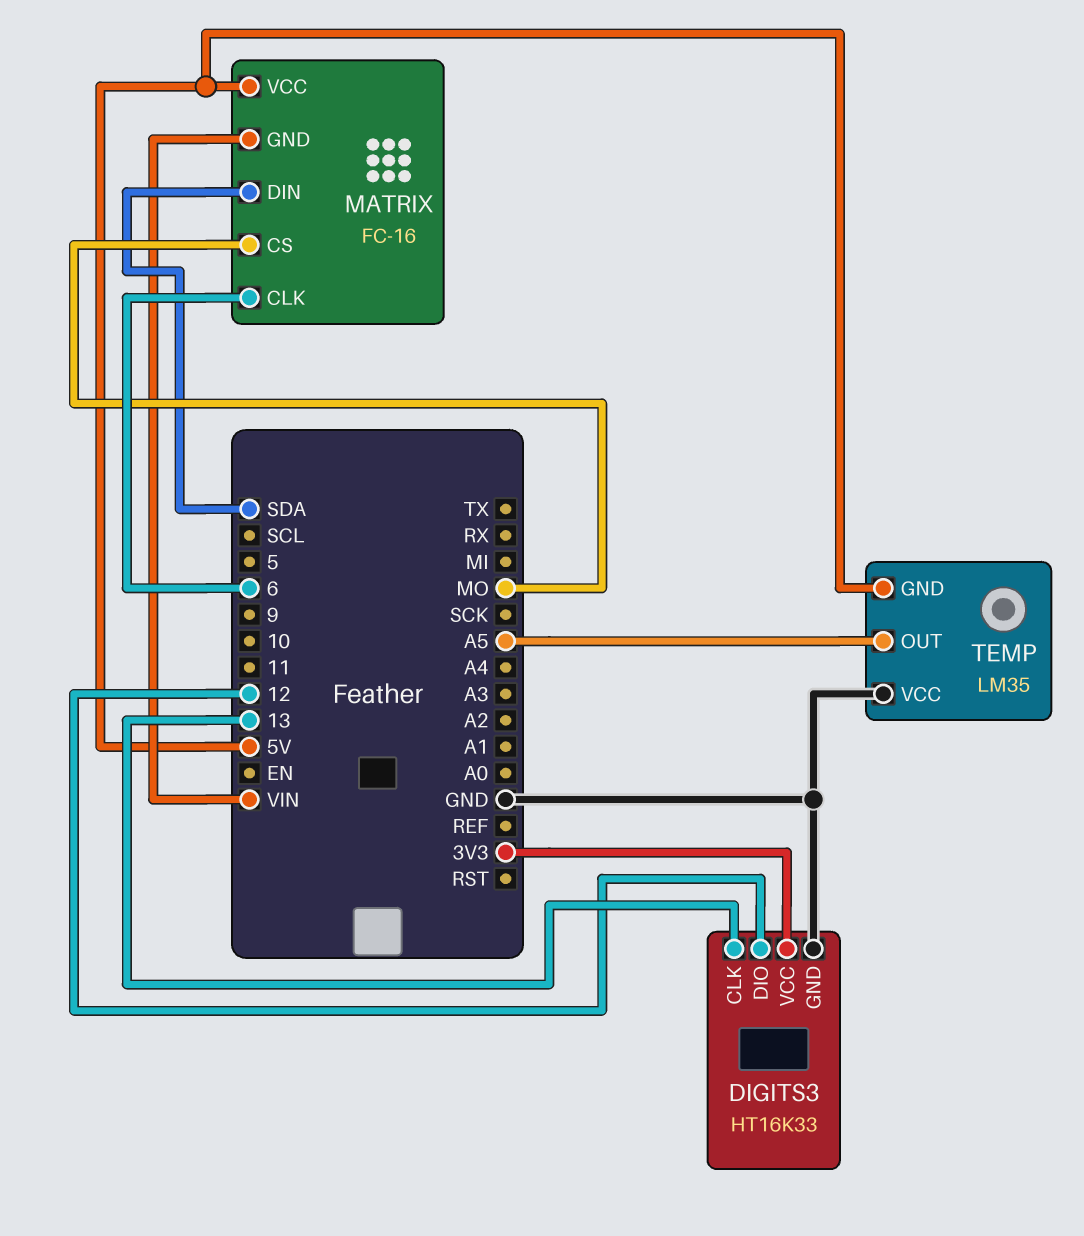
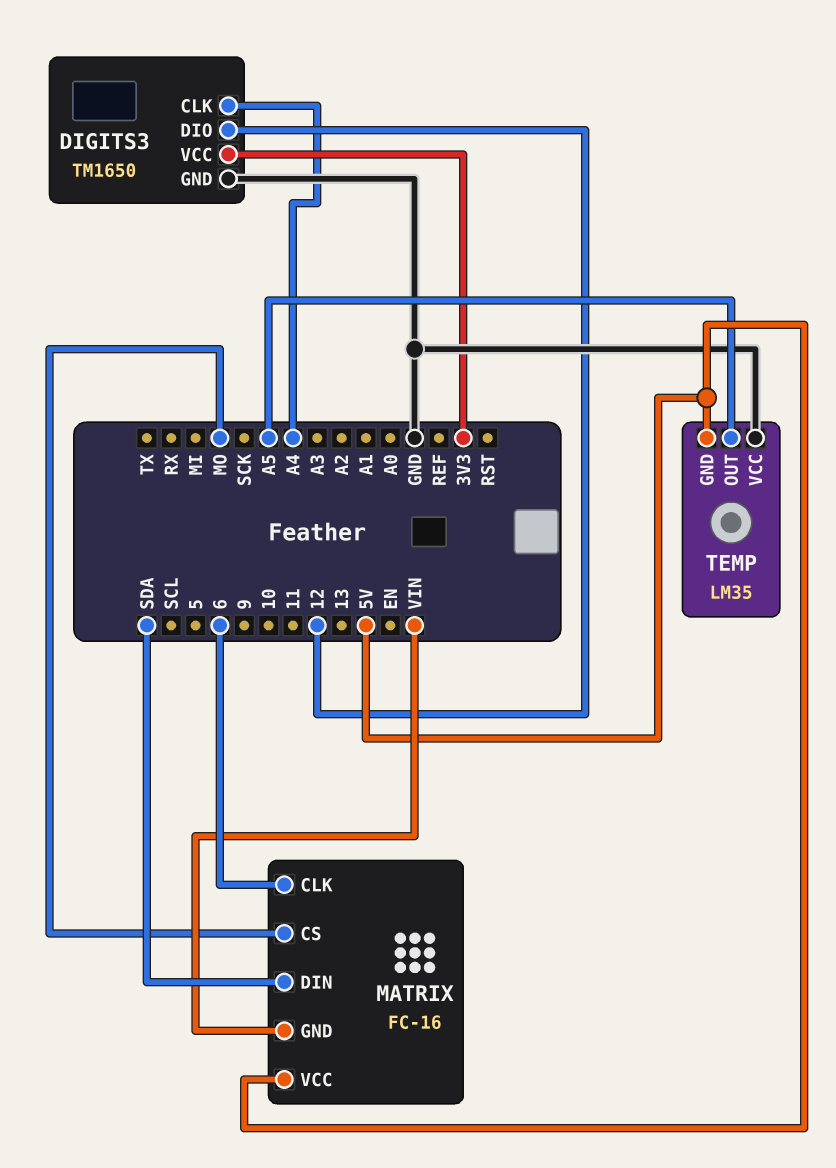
DIGITS3: HT16K33 -> TM1650
DIGITS3 pin CLK: 13 -> A4

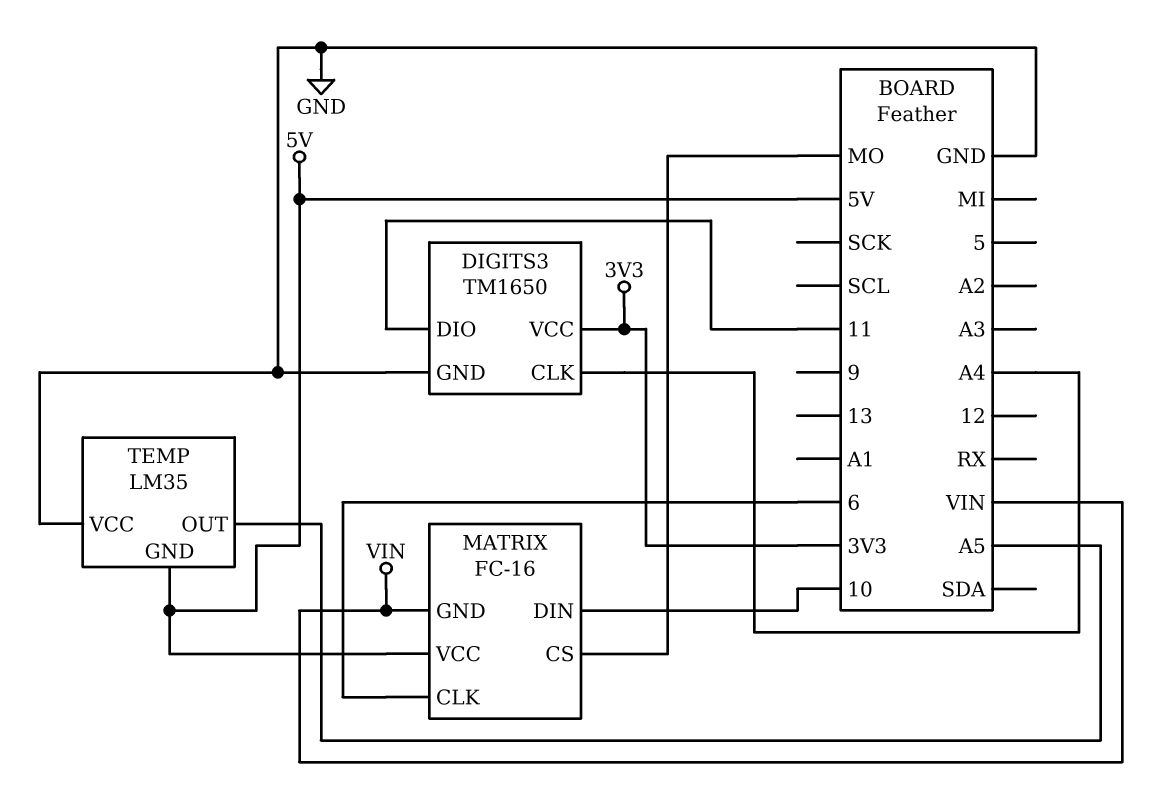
DIGITS3 pin DIO: 12 -> 11
MATRIX pin DIN: SDA -> 10

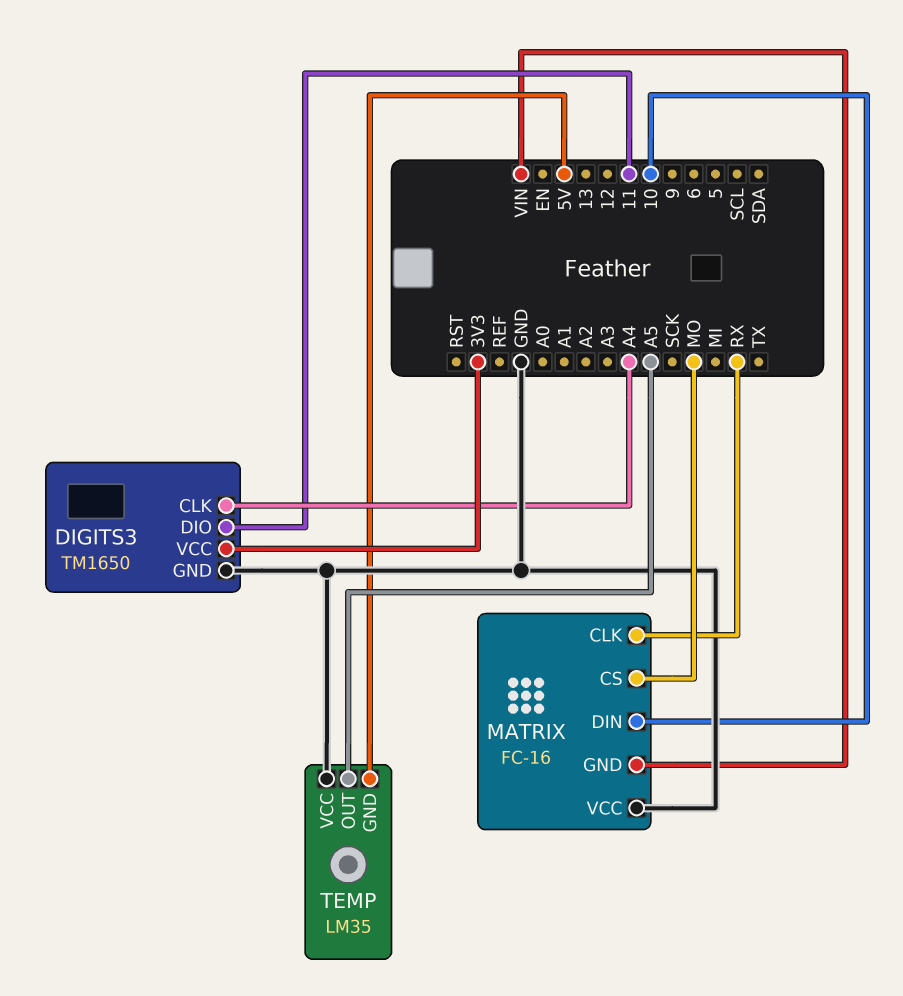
MATRIX pin CLK: 6 -> RX
MATRIX pin VCC: 5V -> GND

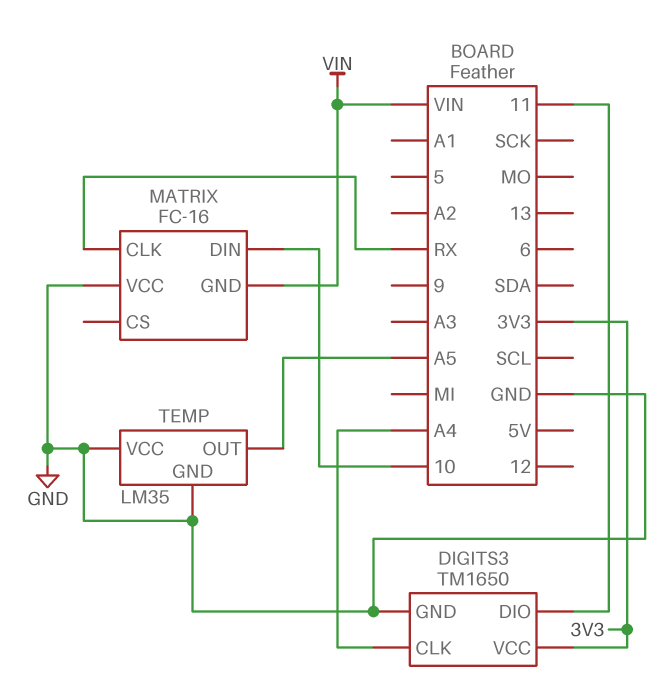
MATRIX pin CS: MO -> none
TEMP pin GND: 5V -> GND

